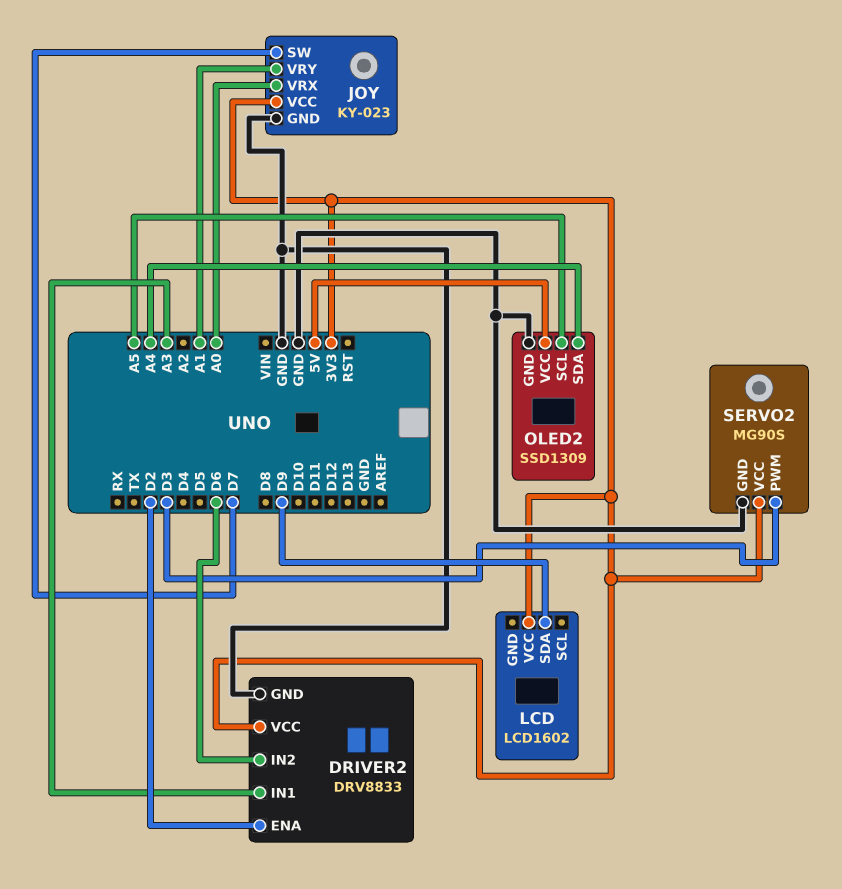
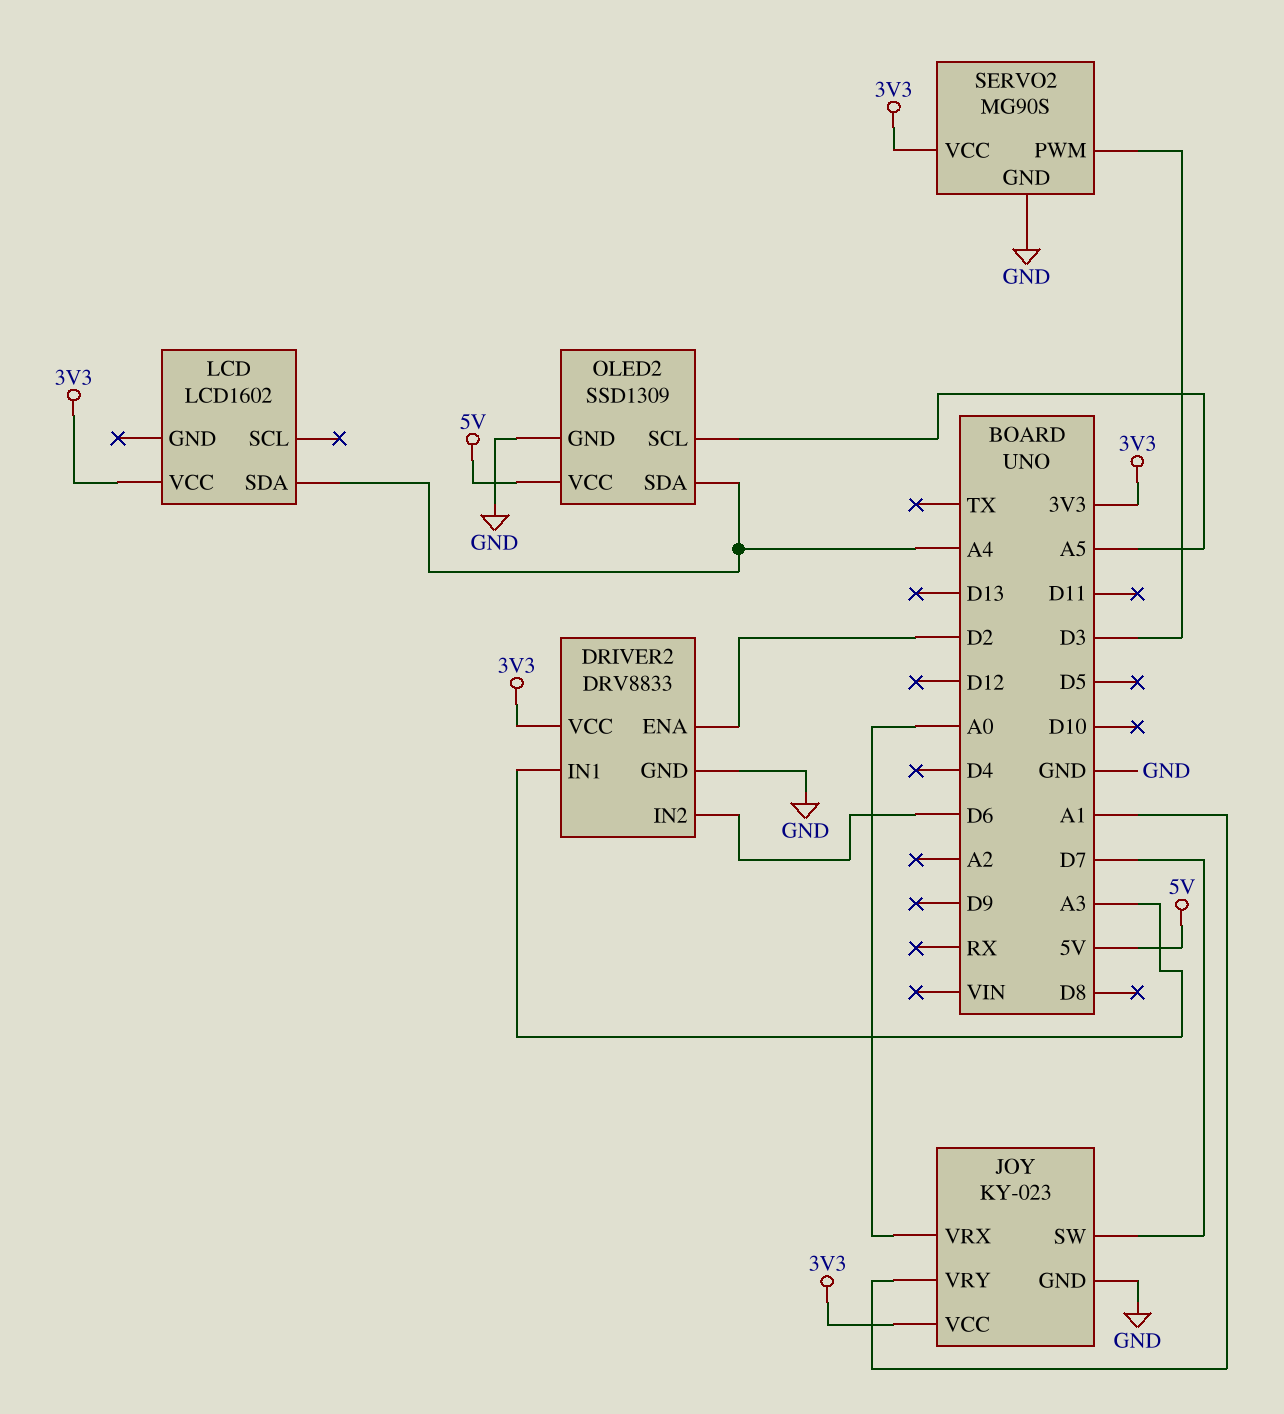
LCD pin SDA: D9 -> A4

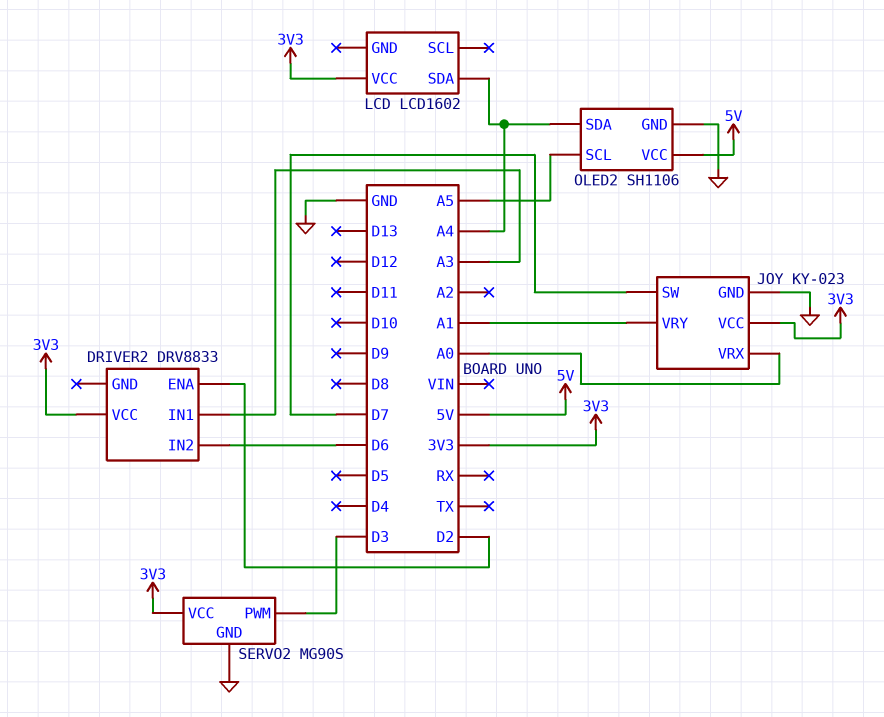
DRIVER2 pin GND: GND -> none
OLED2: SSD1309 -> SH1106

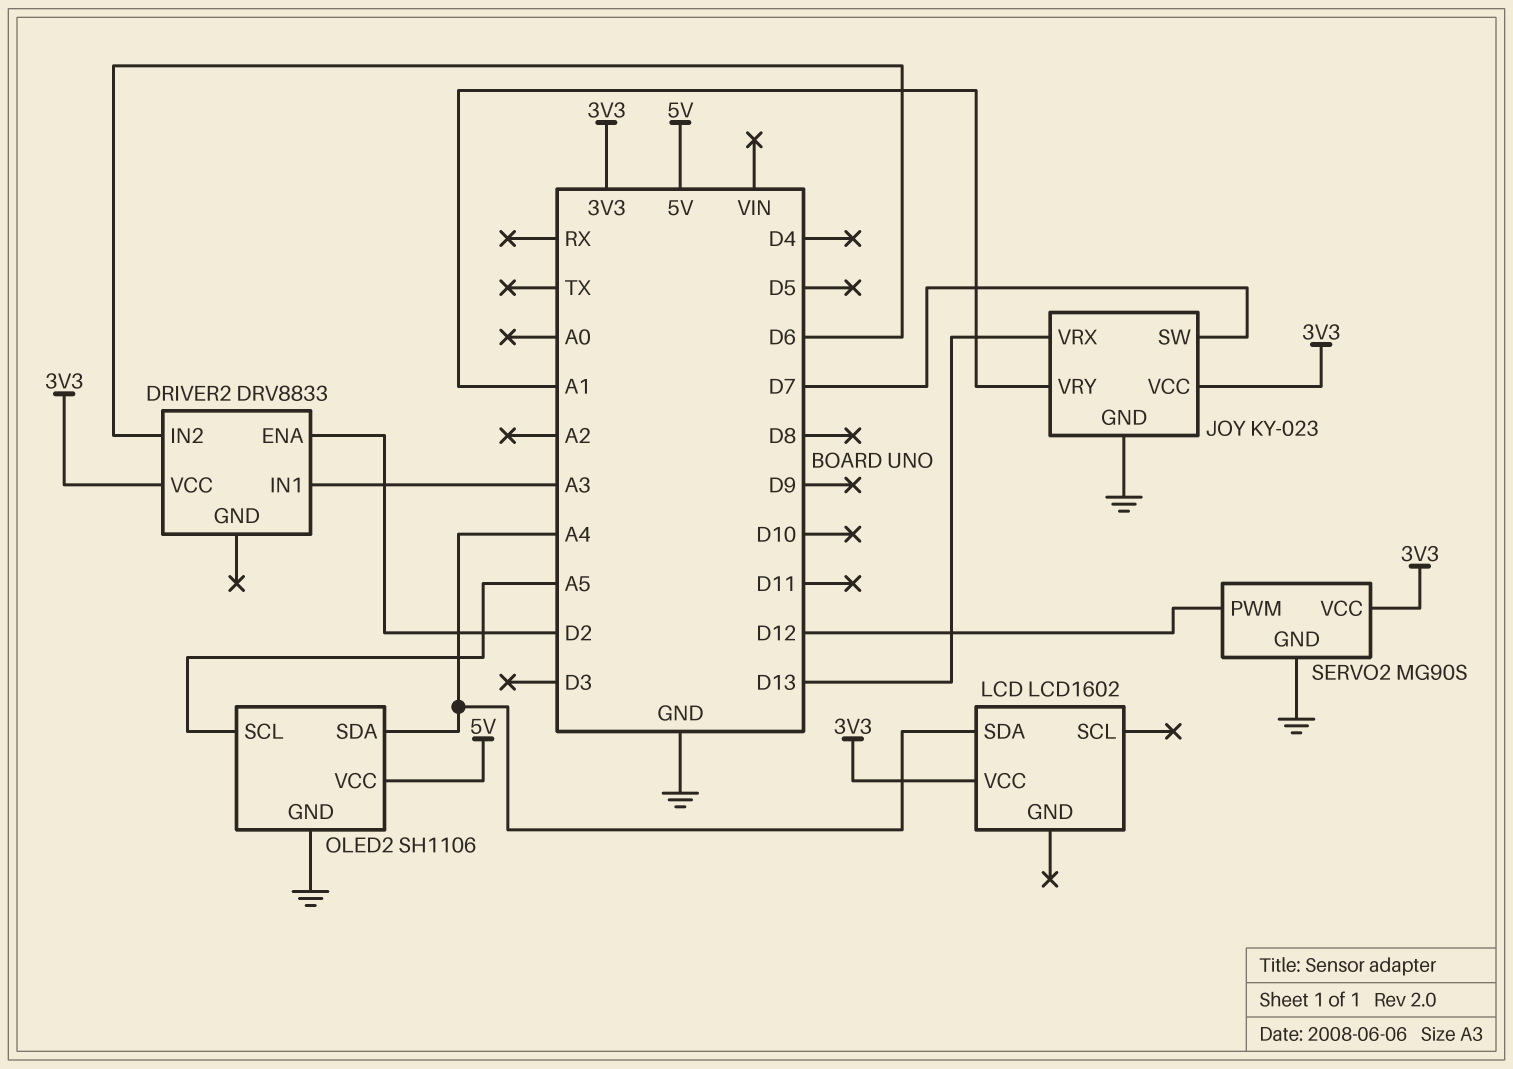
JOY pin VRX: A0 -> D13
SERVO2 pin PWM: D3 -> D12

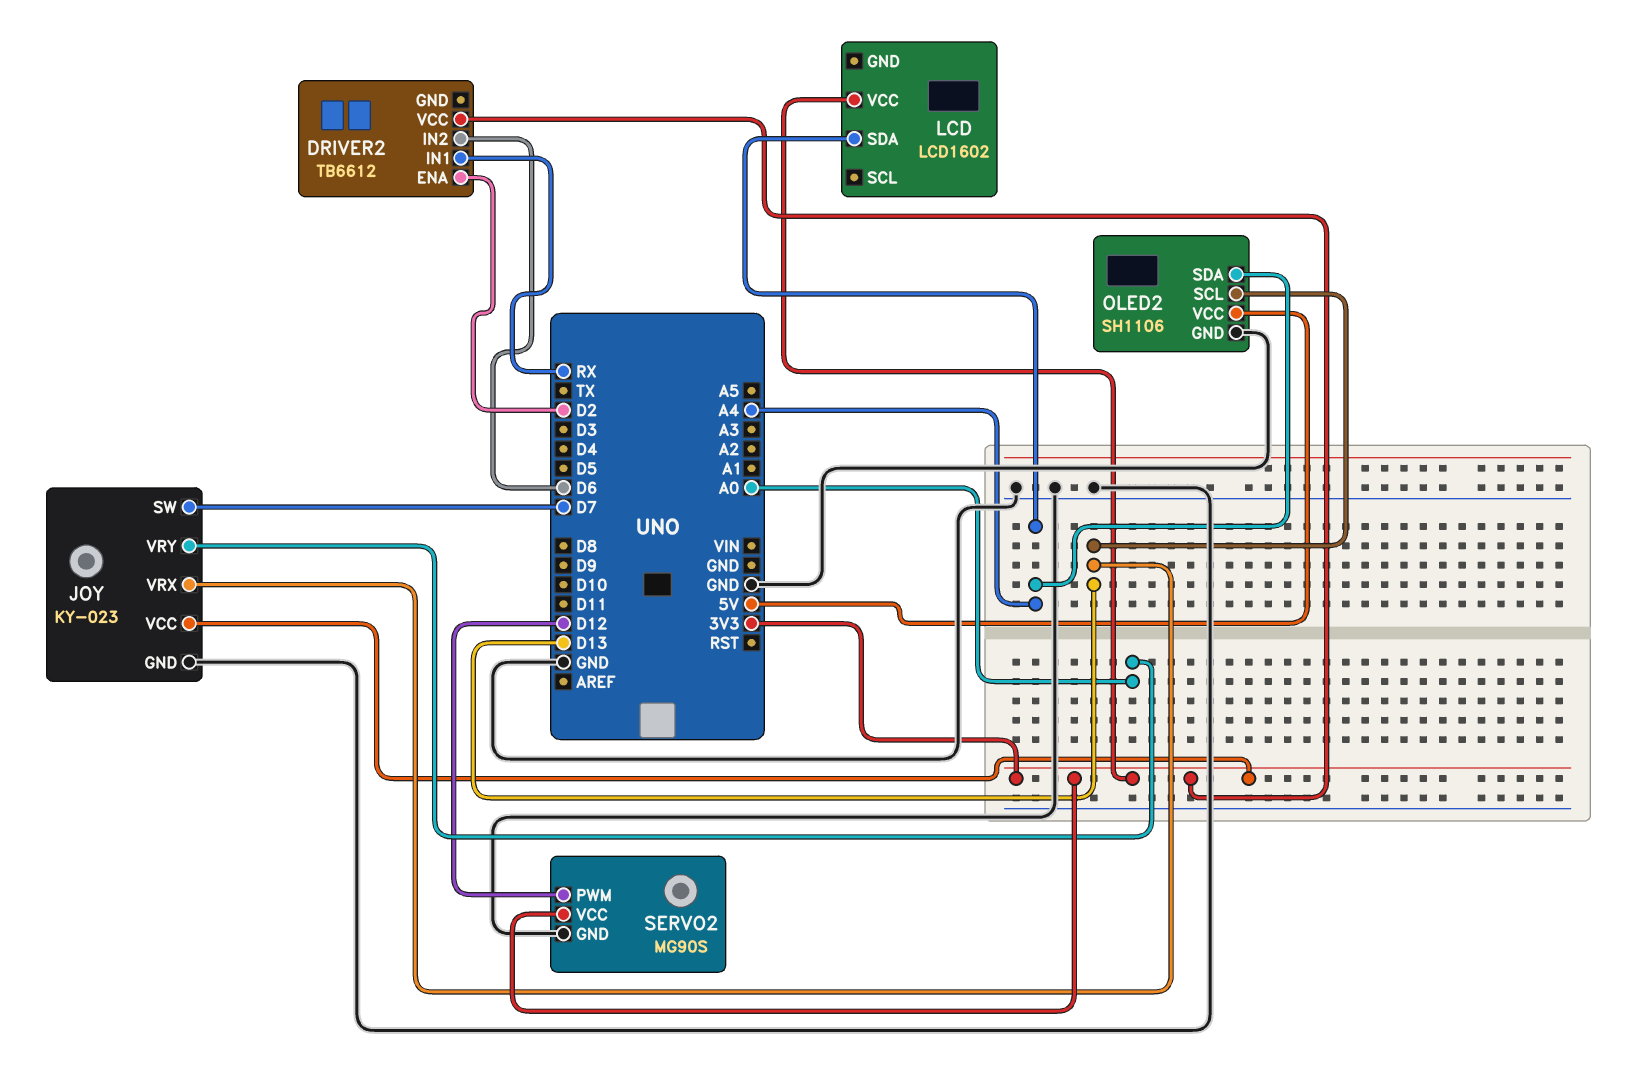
DRIVER2: DRV8833 -> TB6612
DRIVER2 pin IN1: A3 -> RX
JOY pin VRY: A1 -> A0
OLED2 pin SCL: A5 -> D13

